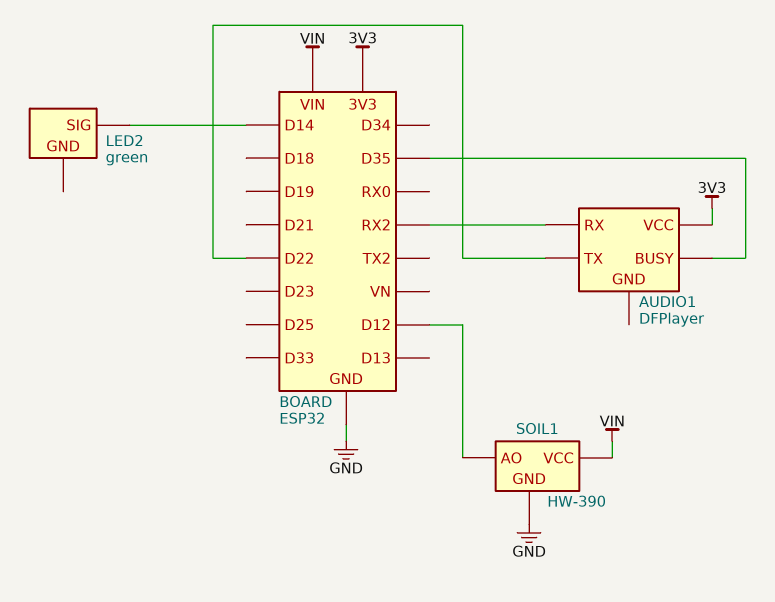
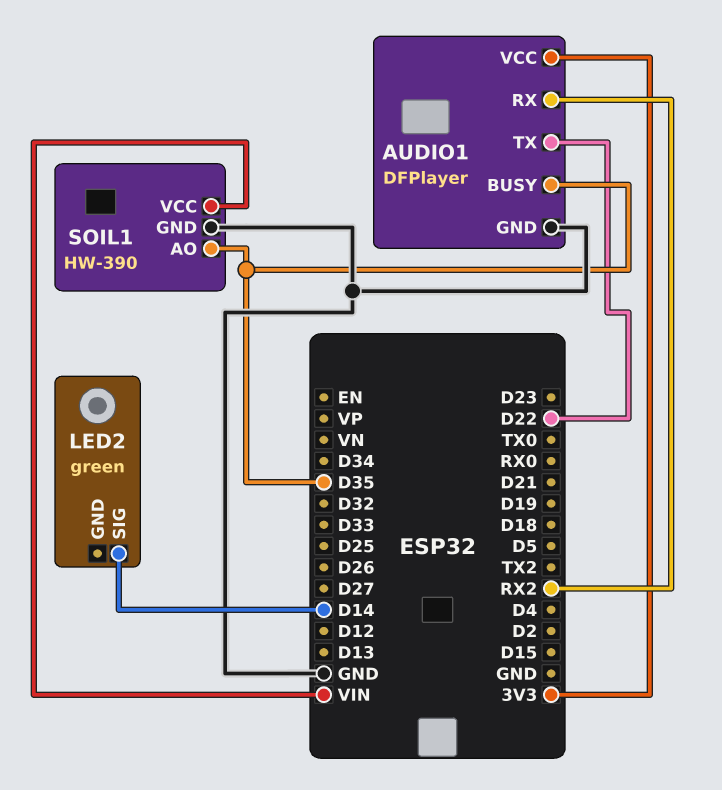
AUDIO1 pin GND: none -> GND
SOIL1 pin AO: D12 -> D35

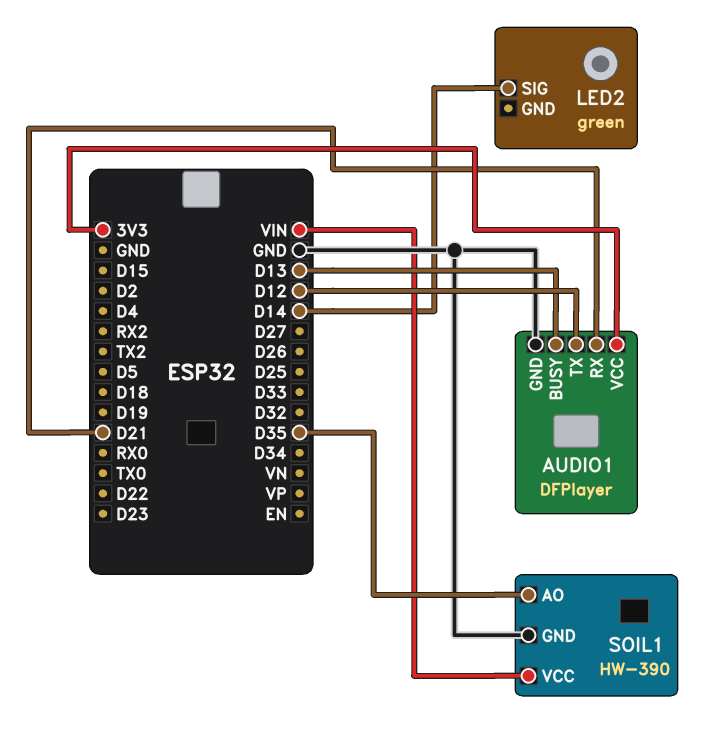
AUDIO1 pin BUSY: D35 -> D13
AUDIO1 pin RX: RX2 -> D21
AUDIO1 pin TX: D22 -> D12

